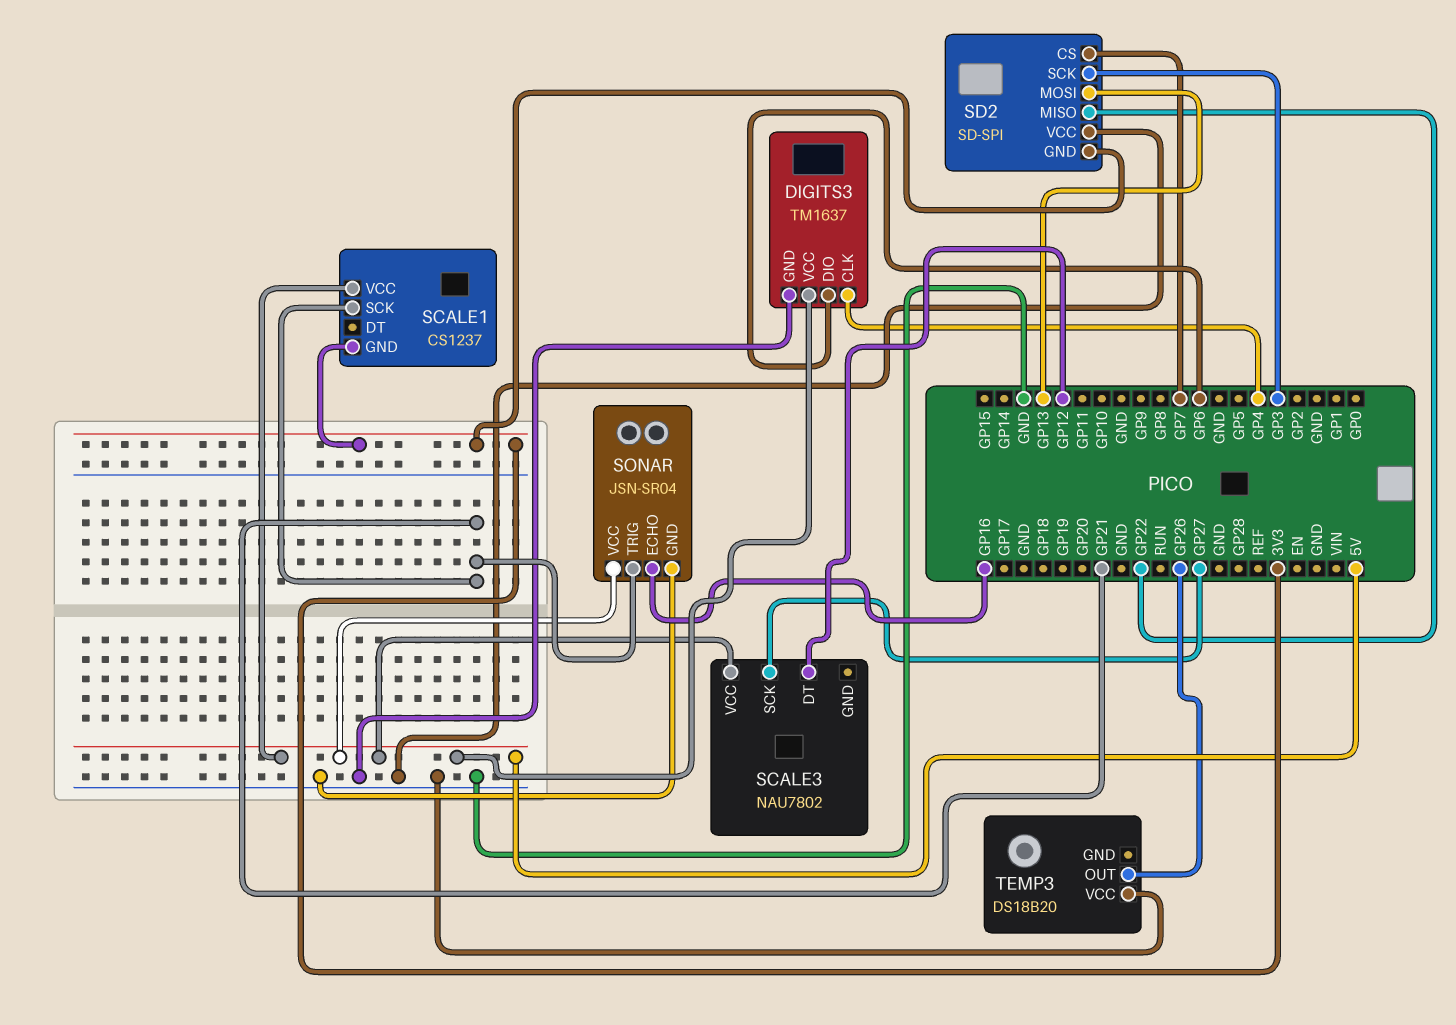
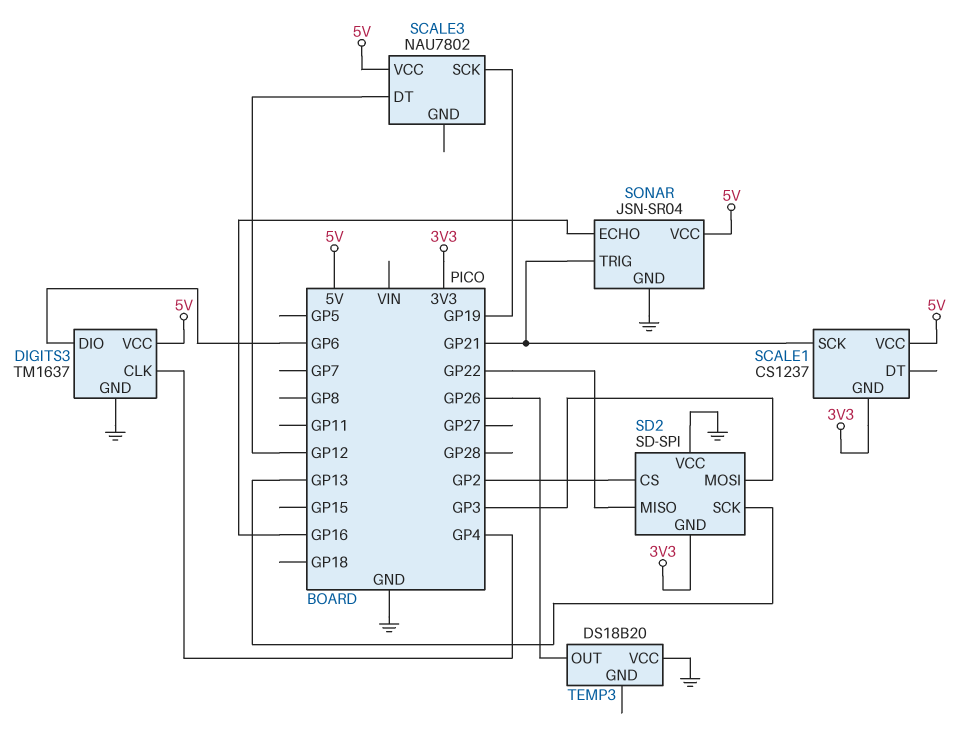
SCALE3 pin SCK: GP27 -> GP19
SD2 pin CS: GP7 -> GP2
SD2 pin MOSI: GP13 -> GP3
SD2 pin SCK: GP3 -> GP13

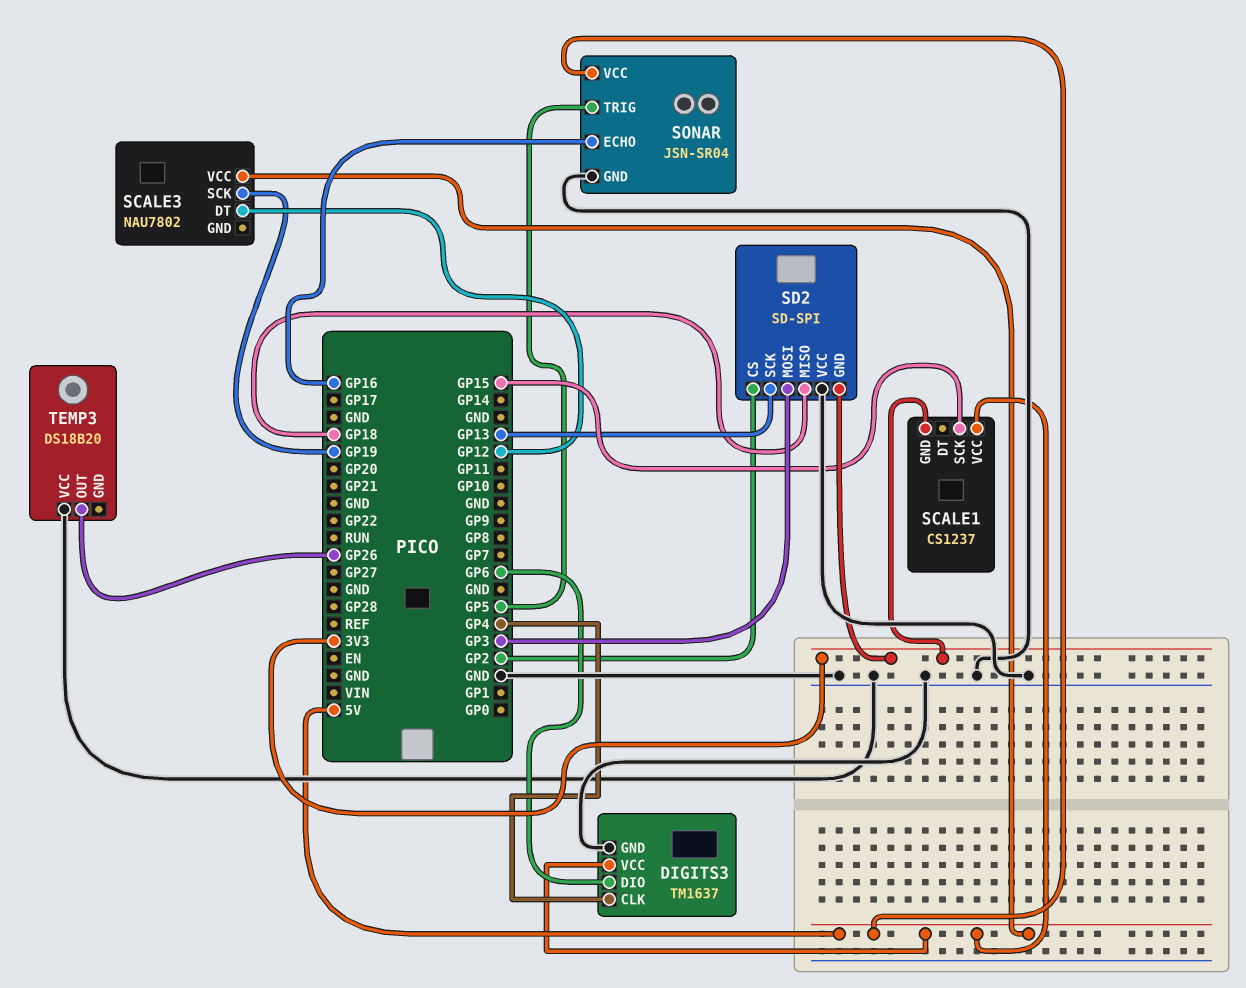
SCALE1 pin SCK: GP21 -> GP15
SD2 pin MISO: GP22 -> GP18
SONAR pin TRIG: GP21 -> GP5

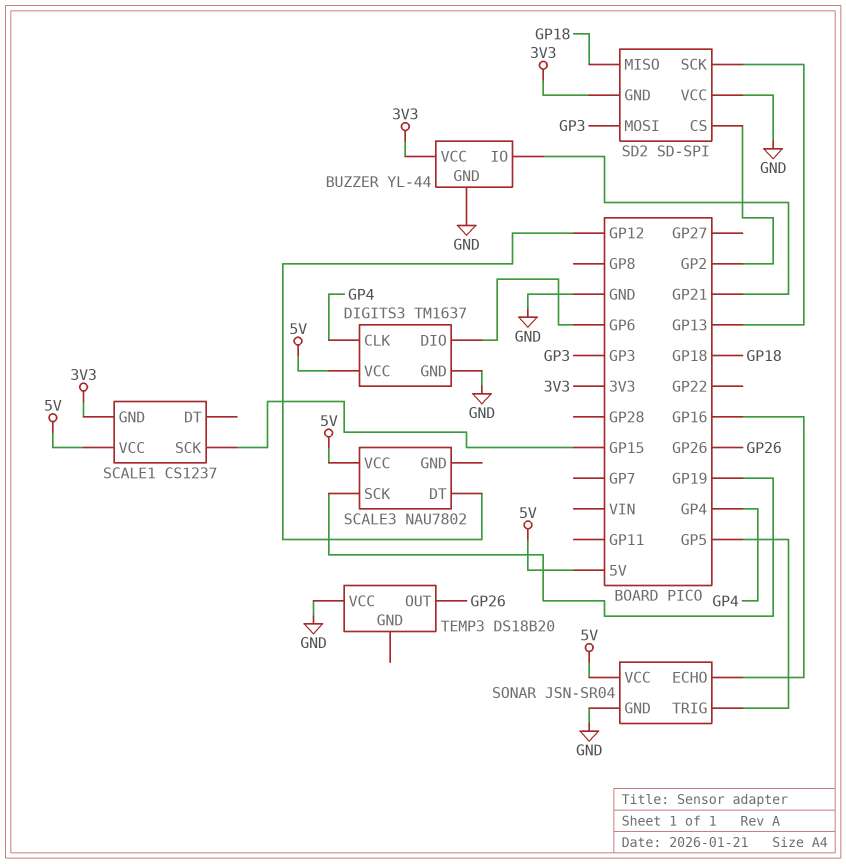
BUZZER: none -> YL-44
BUZZER pin GND: none -> GND
BUZZER pin IO: none -> GP21
BUZZER pin VCC: none -> 3V3

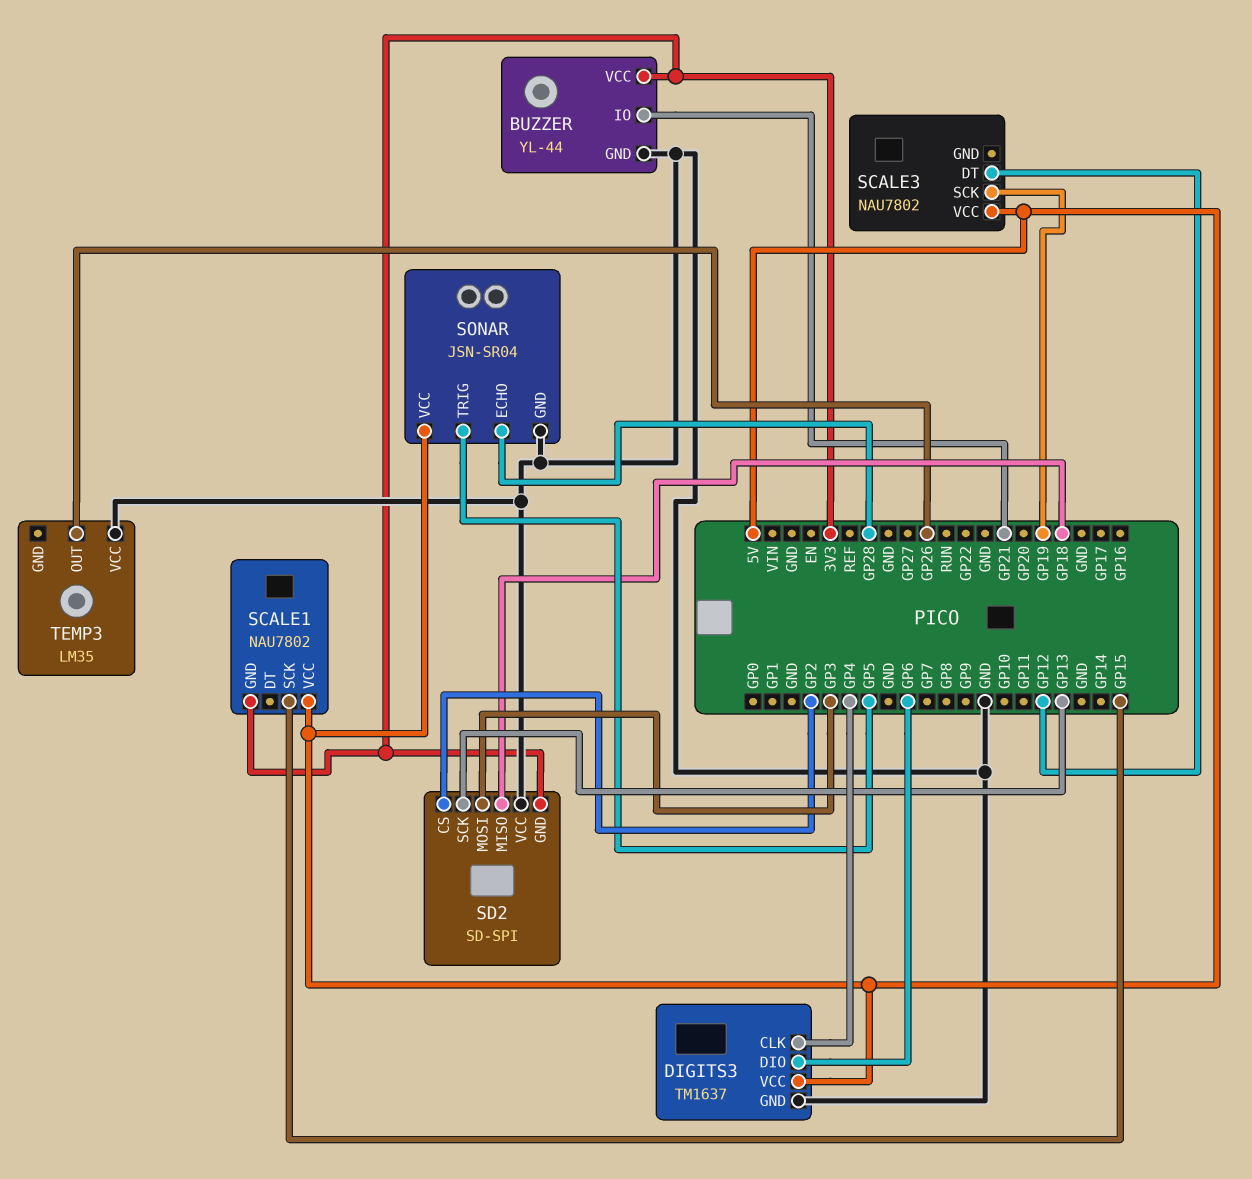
SCALE1: CS1237 -> NAU7802
SONAR pin ECHO: GP16 -> GP28
TEMP3: DS18B20 -> LM35

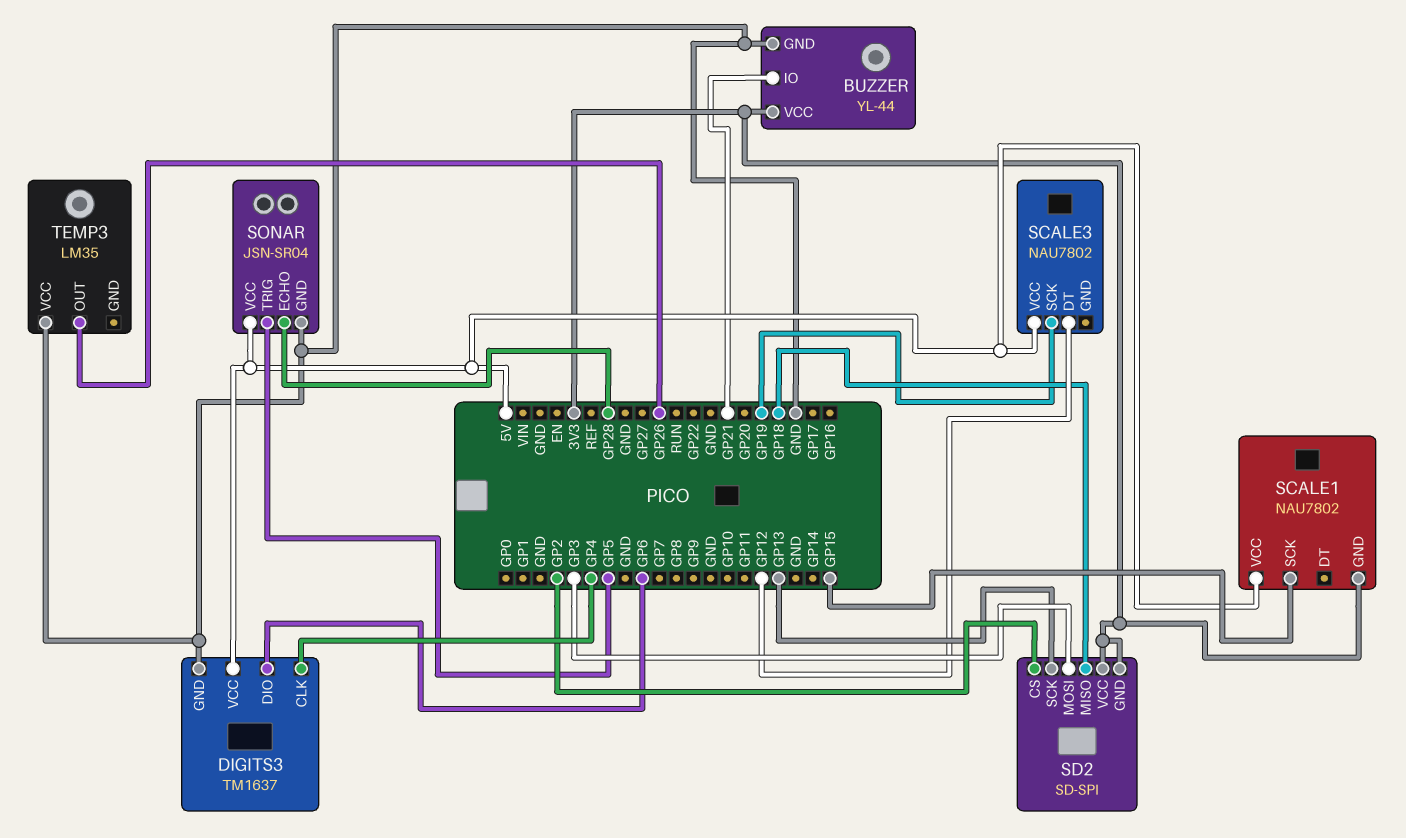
SD2 pin VCC: GND -> 3V3

